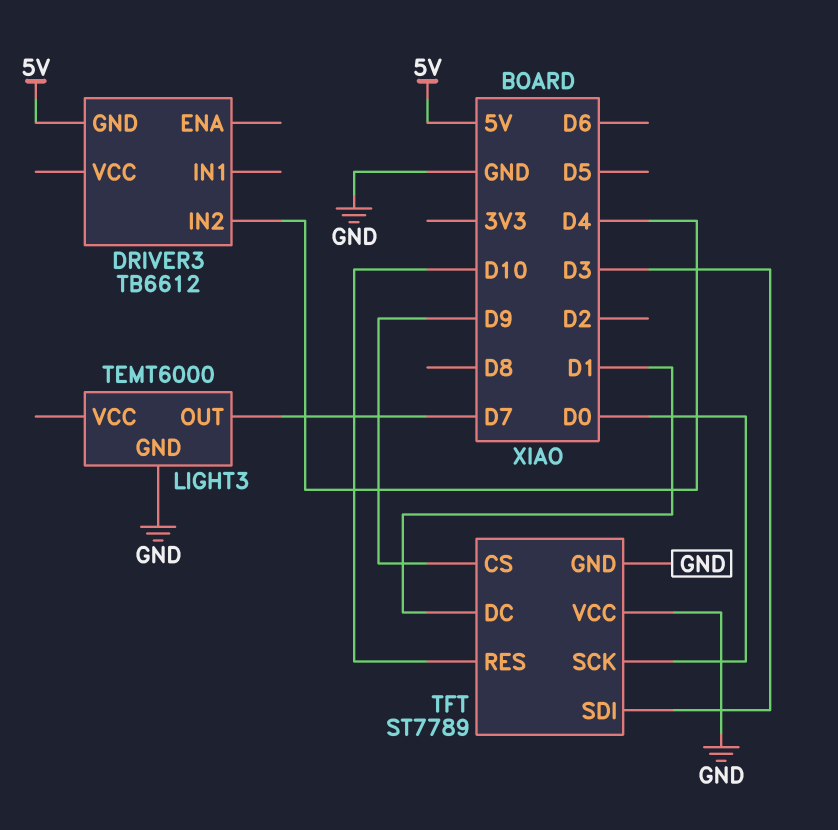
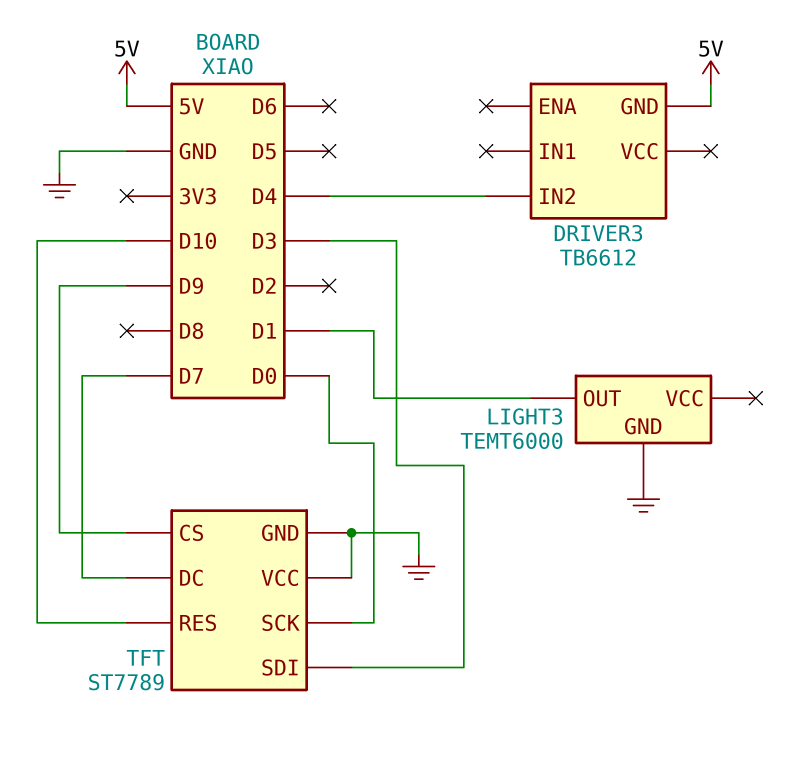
LIGHT3 pin OUT: D7 -> D1
TFT pin DC: D1 -> D7

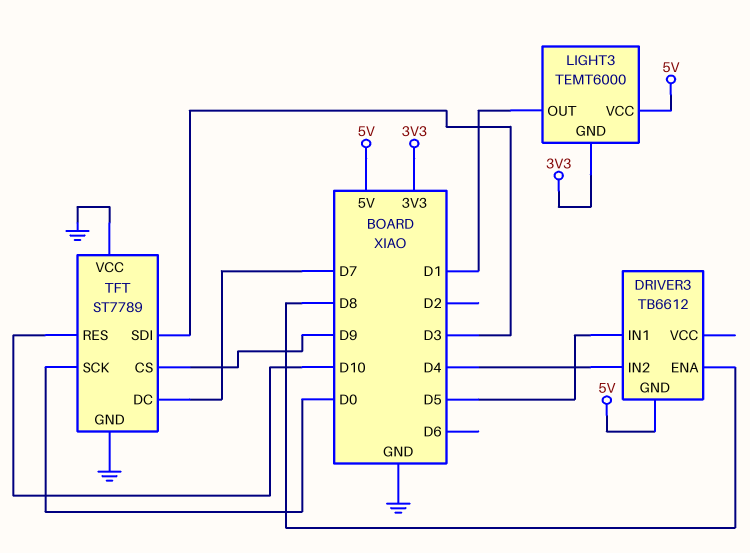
DRIVER3 pin ENA: none -> D8
DRIVER3 pin IN1: none -> D5
LIGHT3 pin GND: GND -> 3V3
LIGHT3 pin VCC: none -> 5V

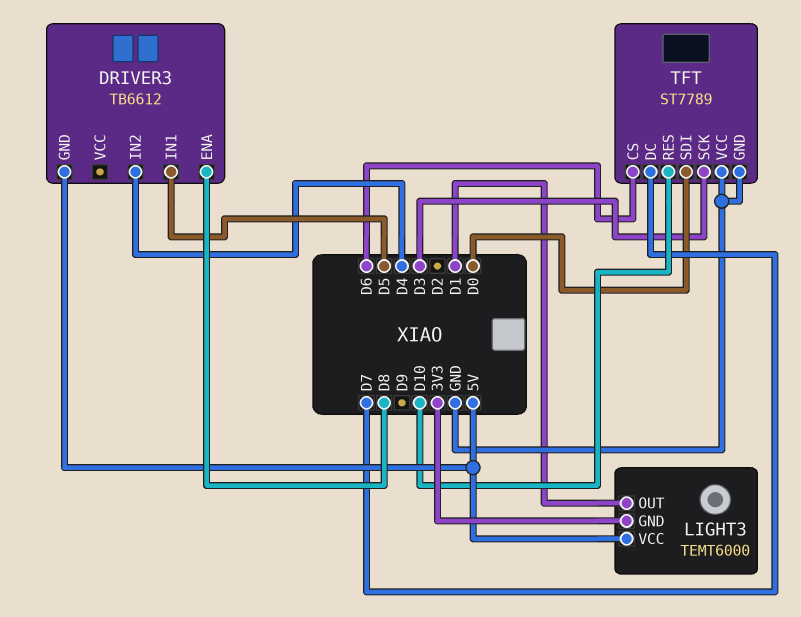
TFT pin CS: D9 -> D6
TFT pin SCK: D0 -> D3
TFT pin SDI: D3 -> D0

